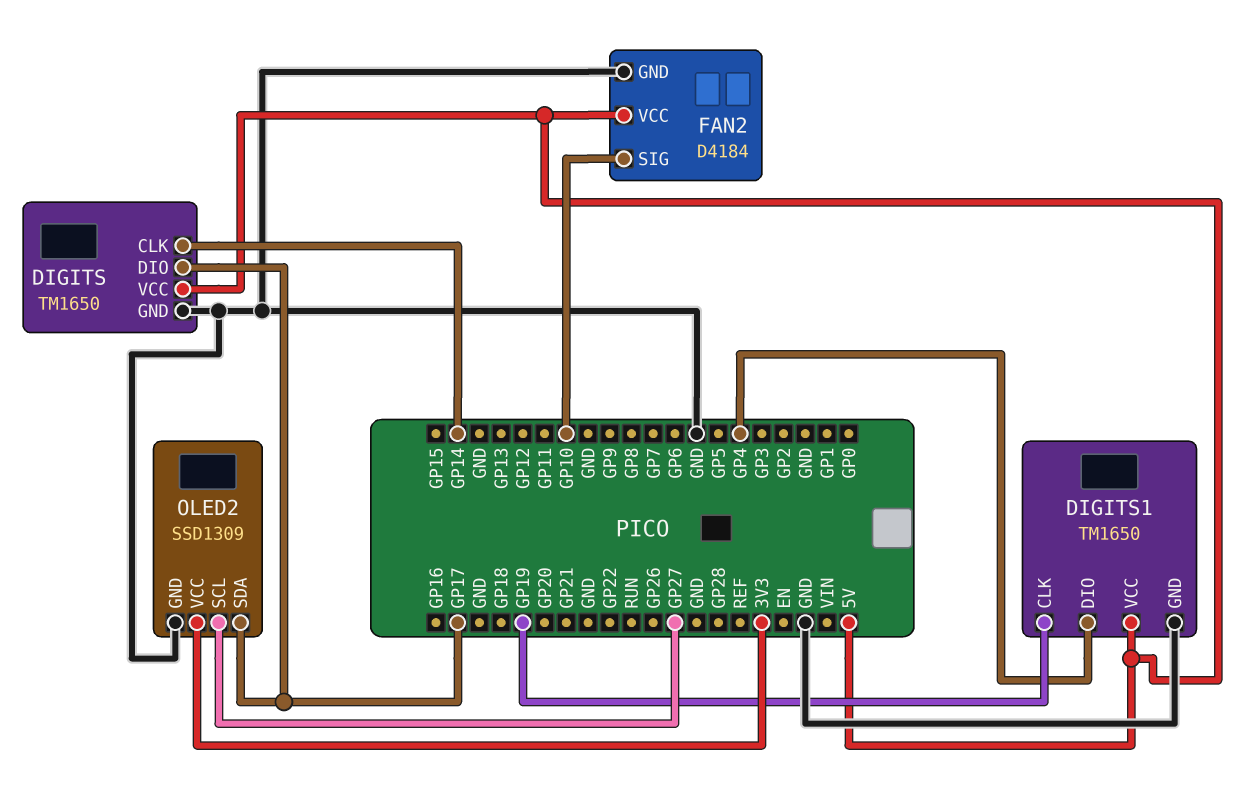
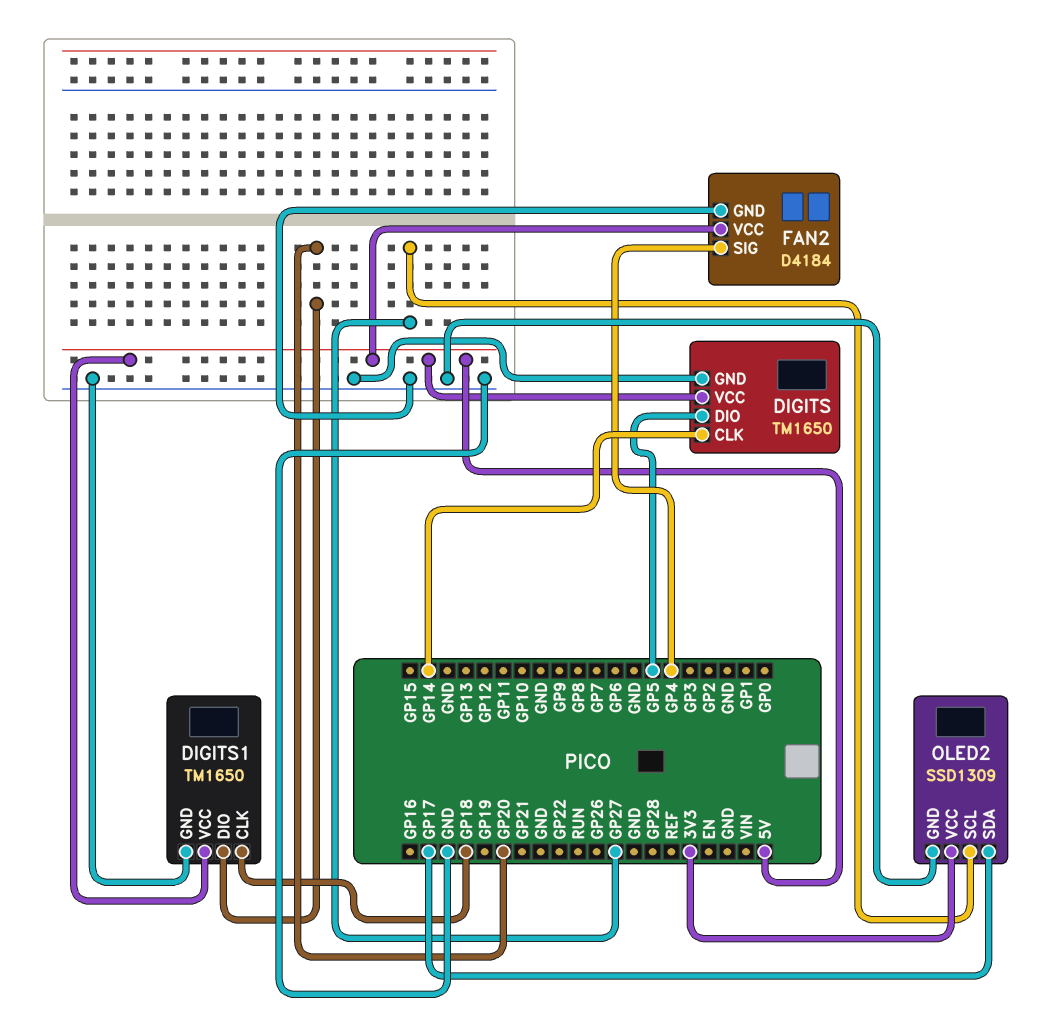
DIGITS pin DIO: GP17 -> GP5
DIGITS1 pin CLK: GP19 -> GP18
DIGITS1 pin DIO: GP4 -> GP20
FAN2 pin SIG: GP10 -> GP4

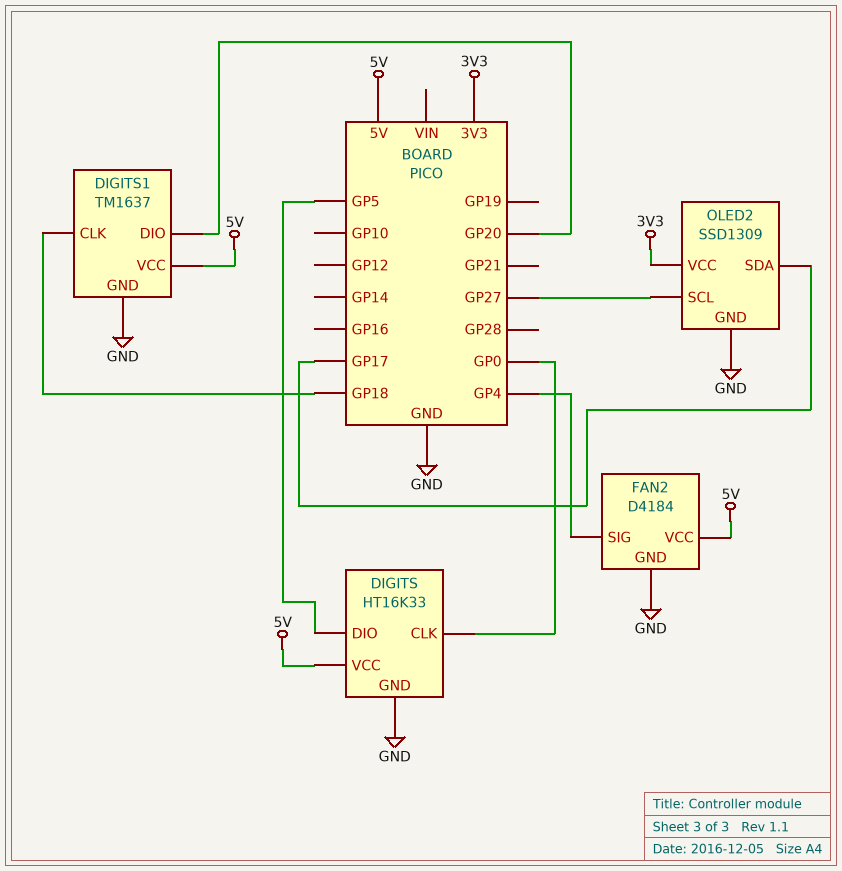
DIGITS: TM1650 -> HT16K33
DIGITS pin CLK: GP14 -> GP0
DIGITS1: TM1650 -> TM1637

